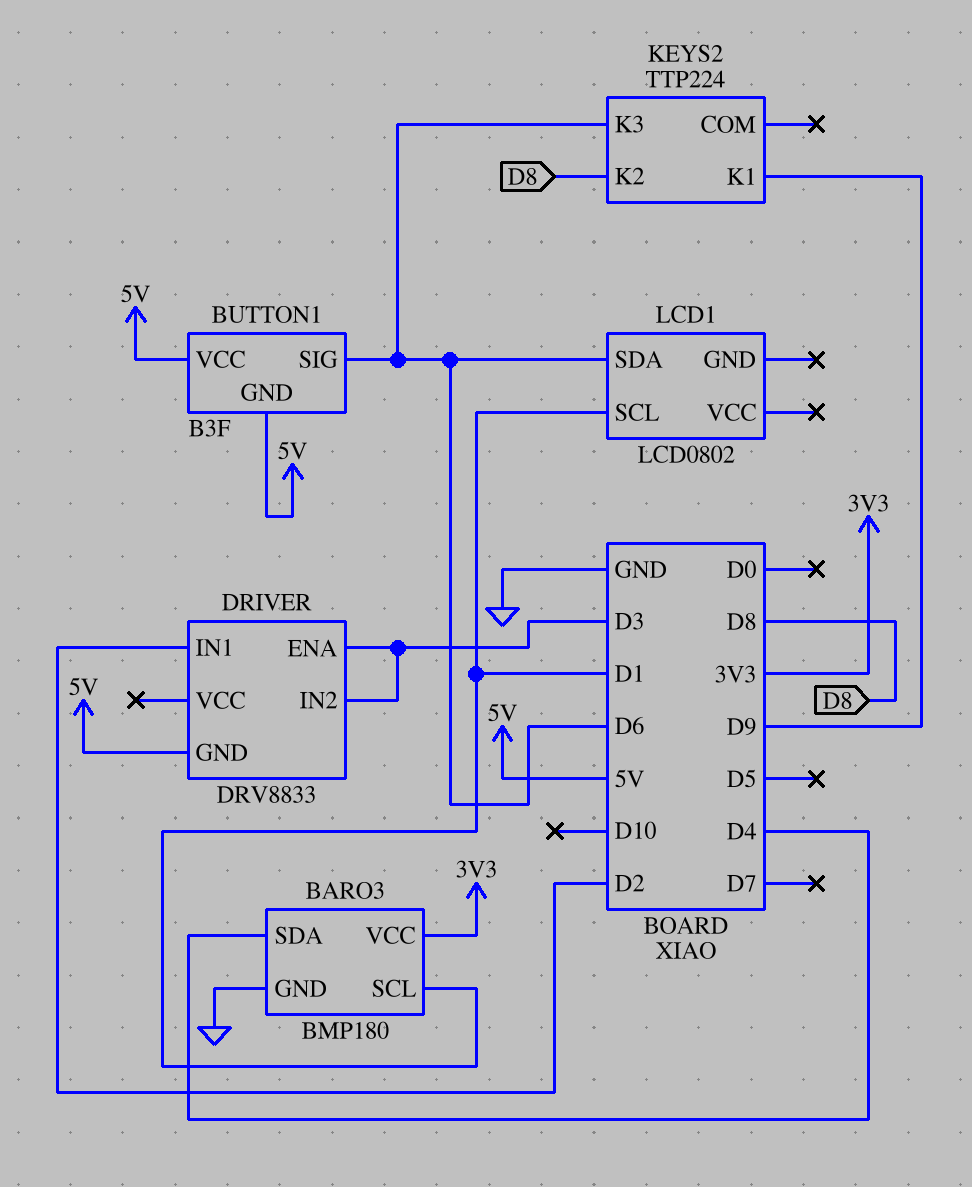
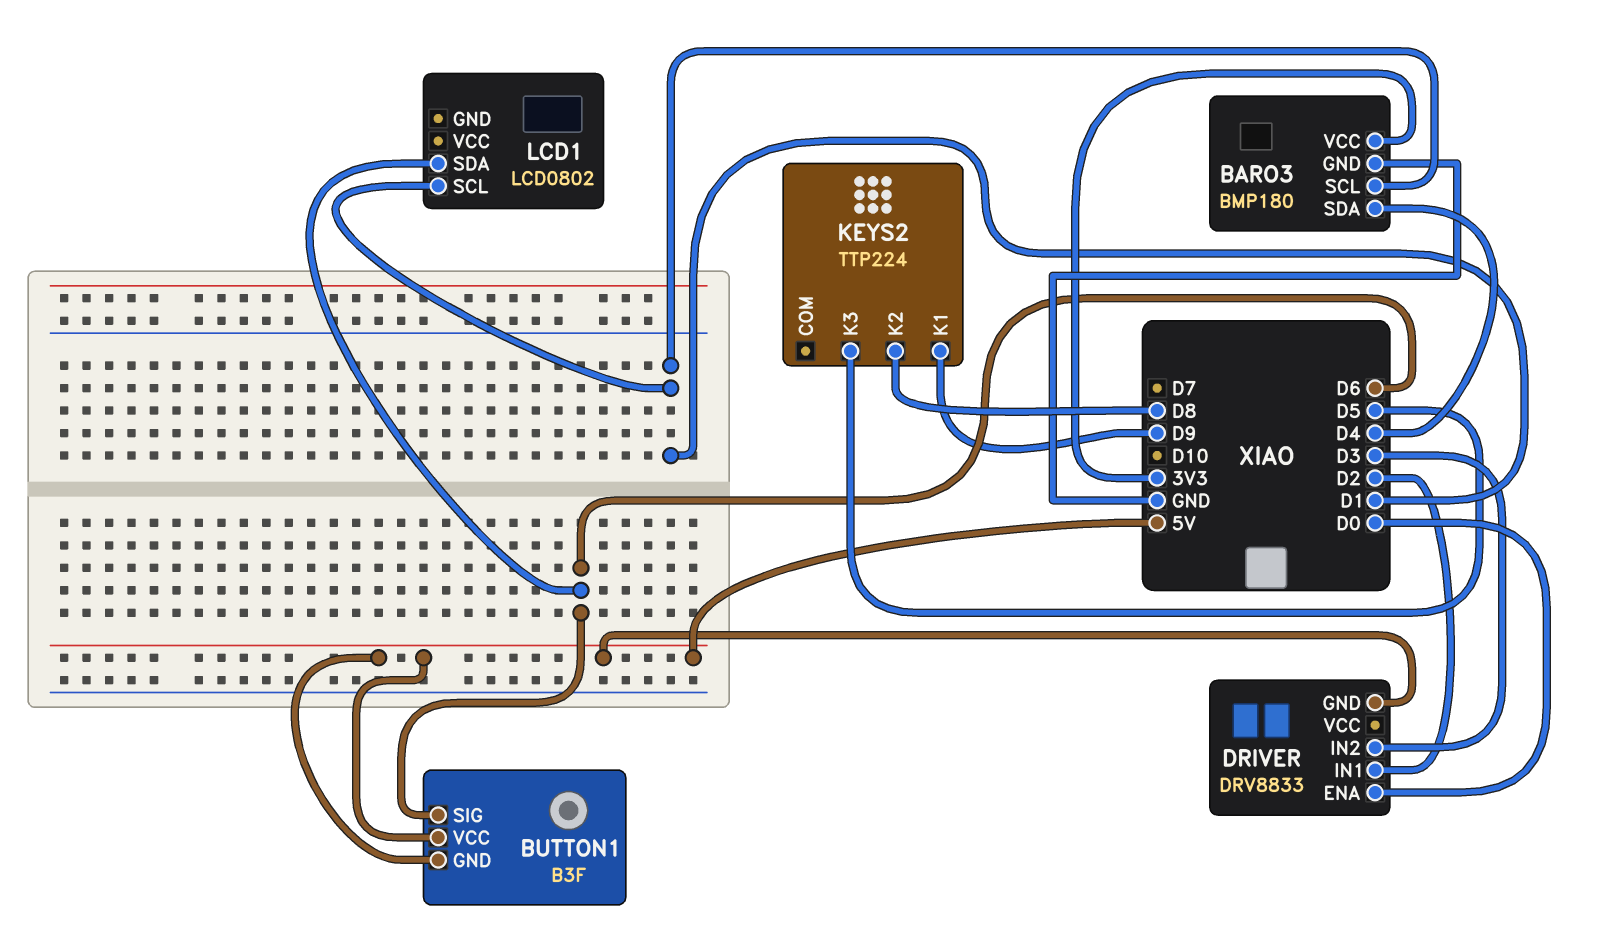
DRIVER pin ENA: D3 -> D0
KEYS2 pin K3: D6 -> D5

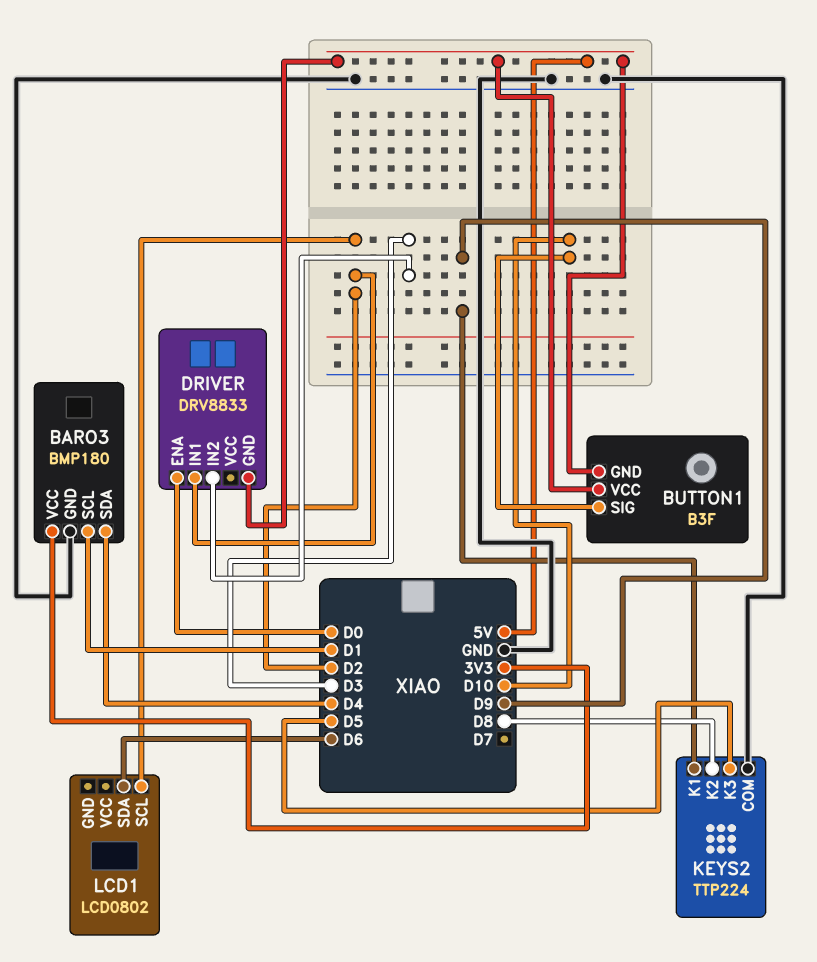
BUTTON1 pin SIG: D6 -> D10
KEYS2 pin COM: none -> GND
LCD1 pin SCL: D1 -> D2

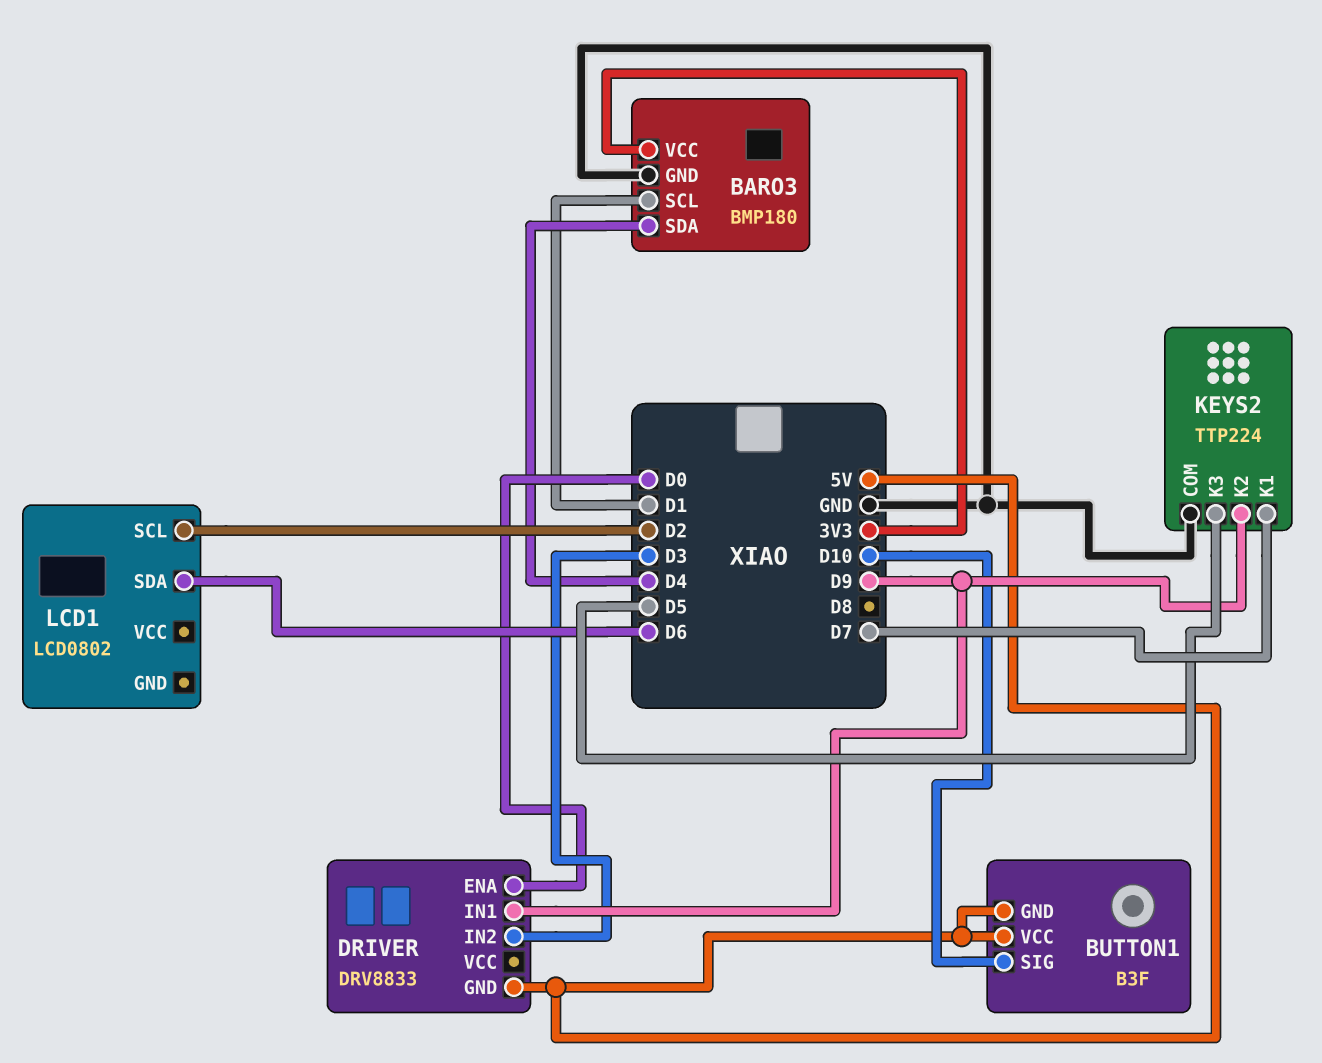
DRIVER pin IN1: D2 -> D9
KEYS2 pin K1: D9 -> D7
KEYS2 pin K2: D8 -> D9

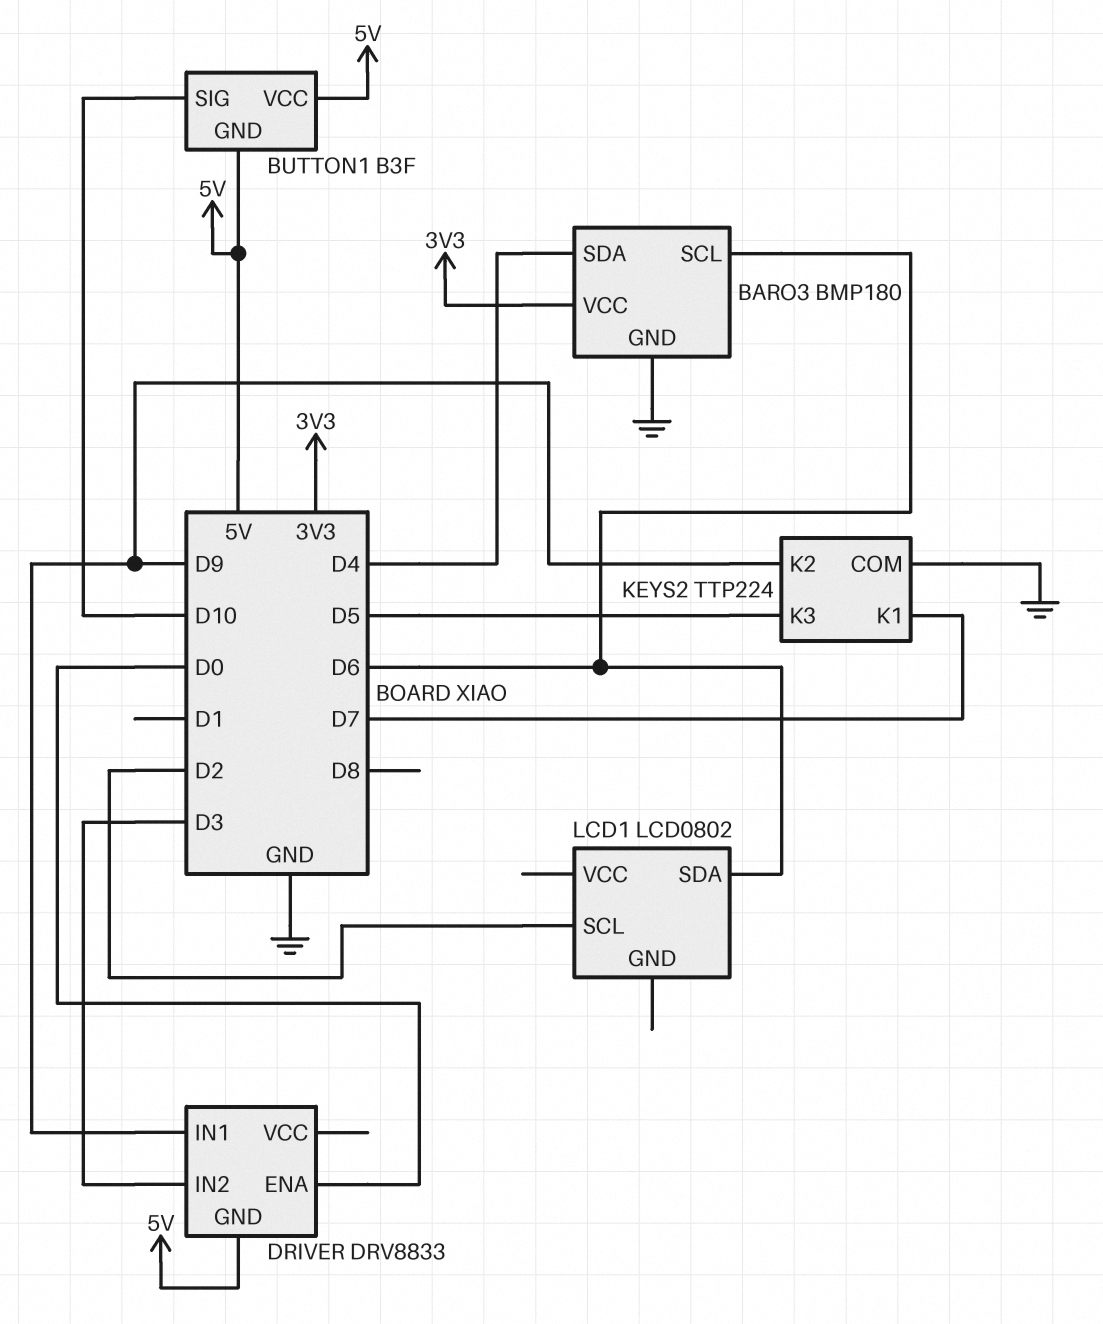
BARO3 pin SCL: D1 -> D6

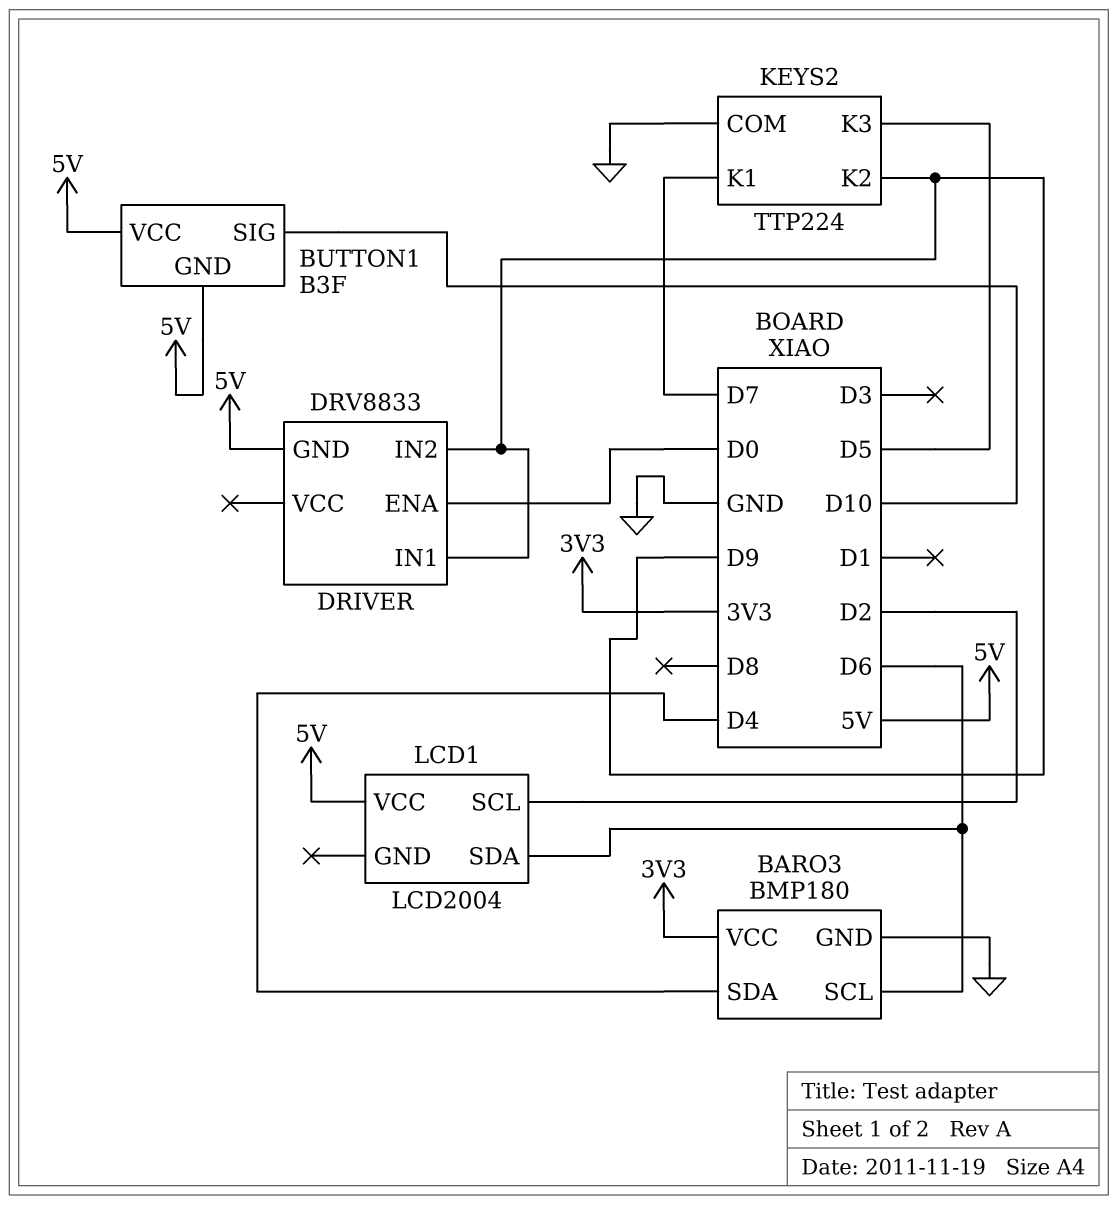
DRIVER pin IN2: D3 -> D9
LCD1: LCD0802 -> LCD2004
LCD1 pin VCC: none -> 5V

